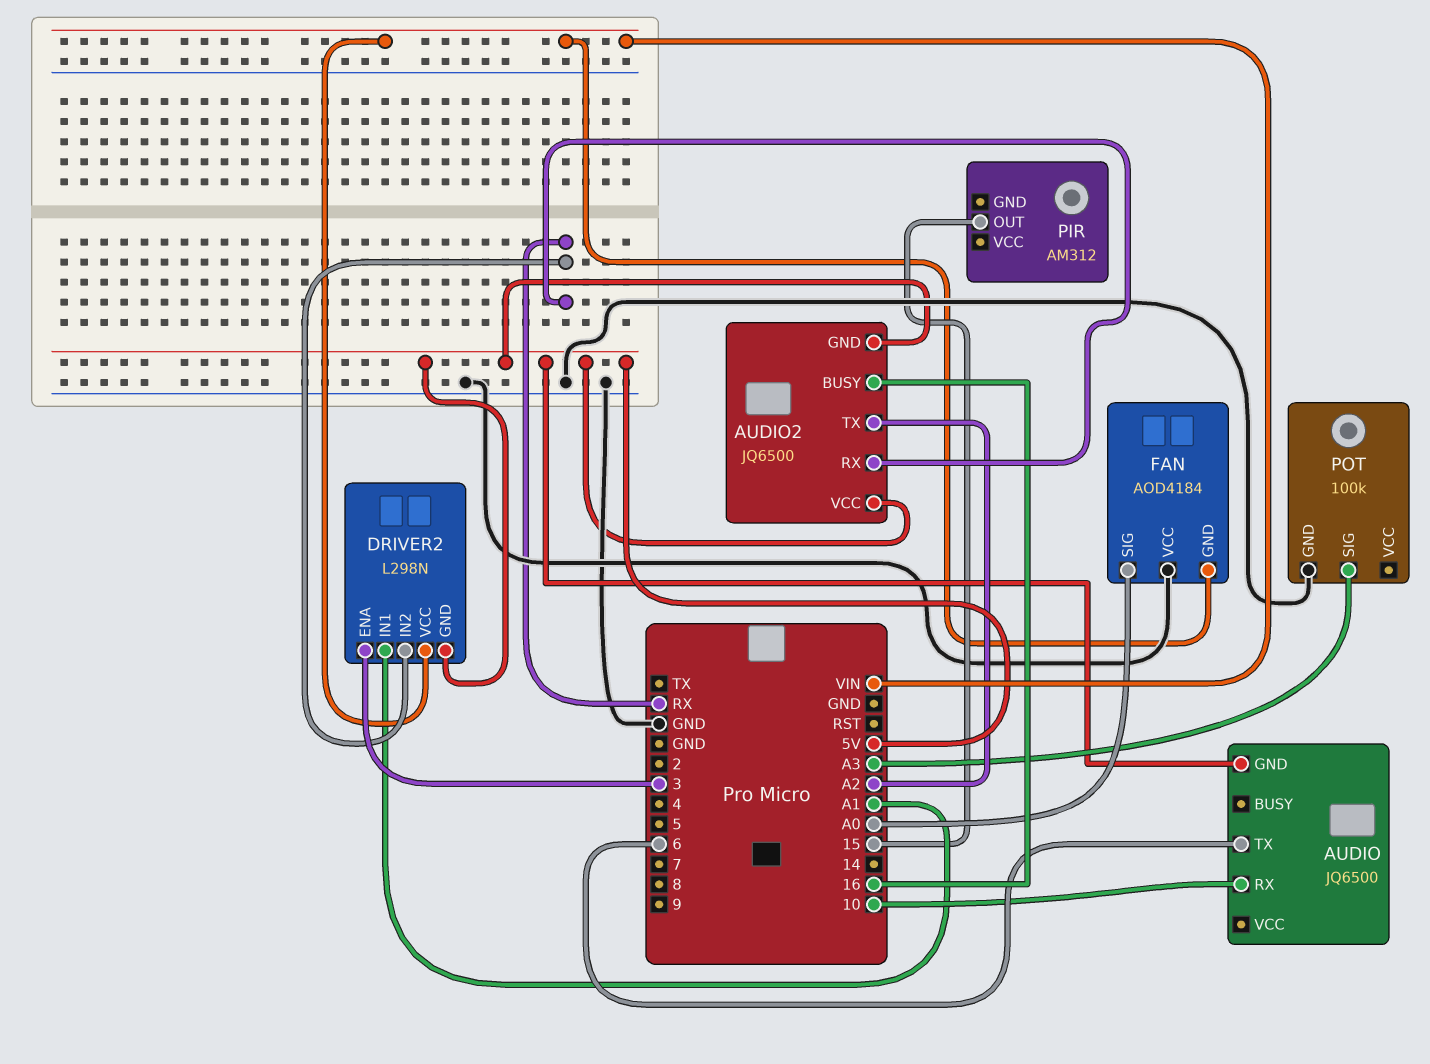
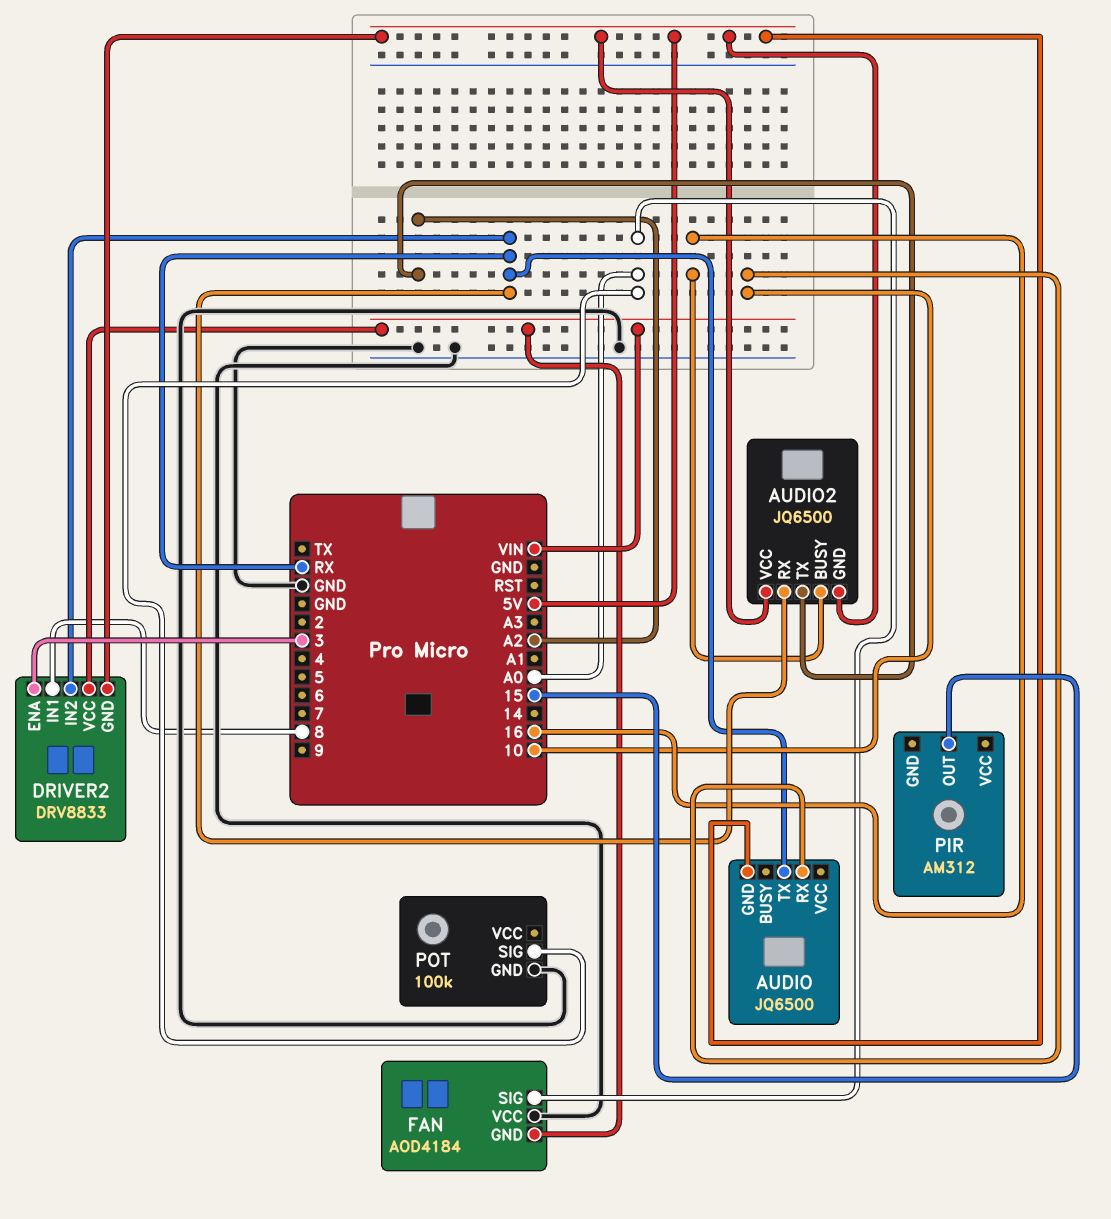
AUDIO pin TX: 6 -> RX
DRIVER2: L298N -> DRV8833
DRIVER2 pin IN1: A1 -> 8
POT pin SIG: A3 -> A0

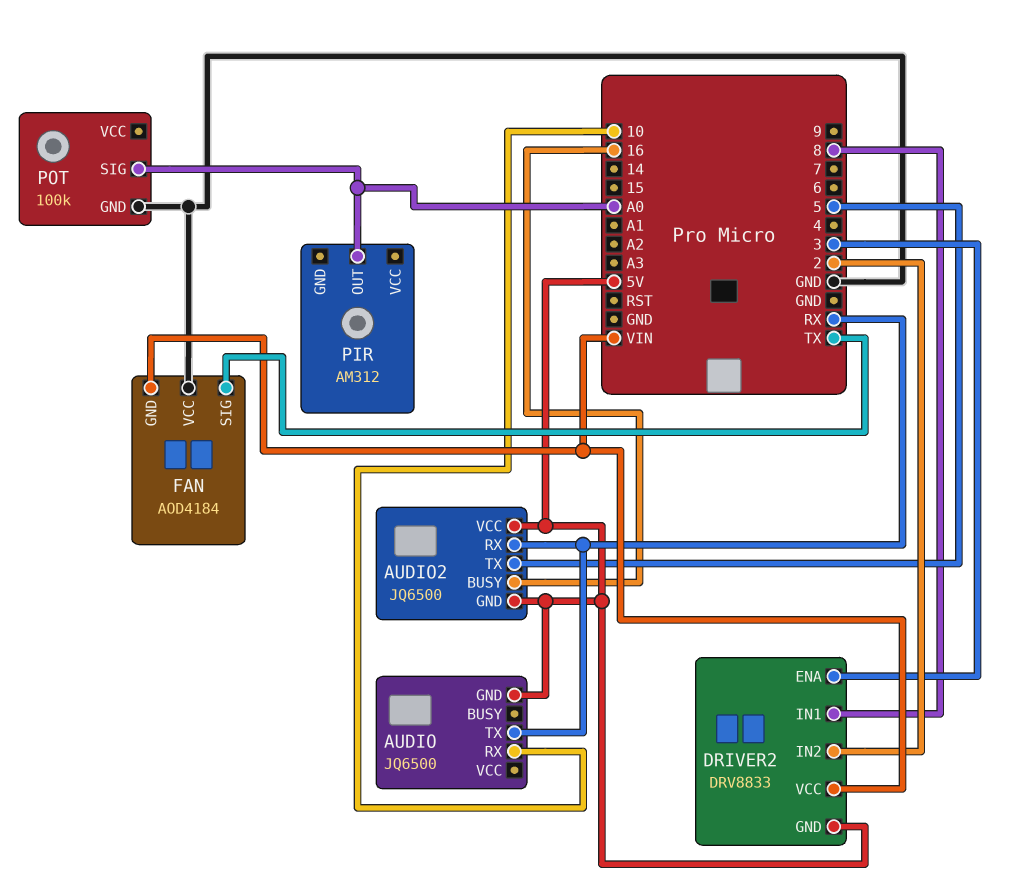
AUDIO2 pin TX: A2 -> 5
DRIVER2 pin IN2: RX -> 2
FAN pin SIG: A0 -> TX
PIR pin OUT: 15 -> A0

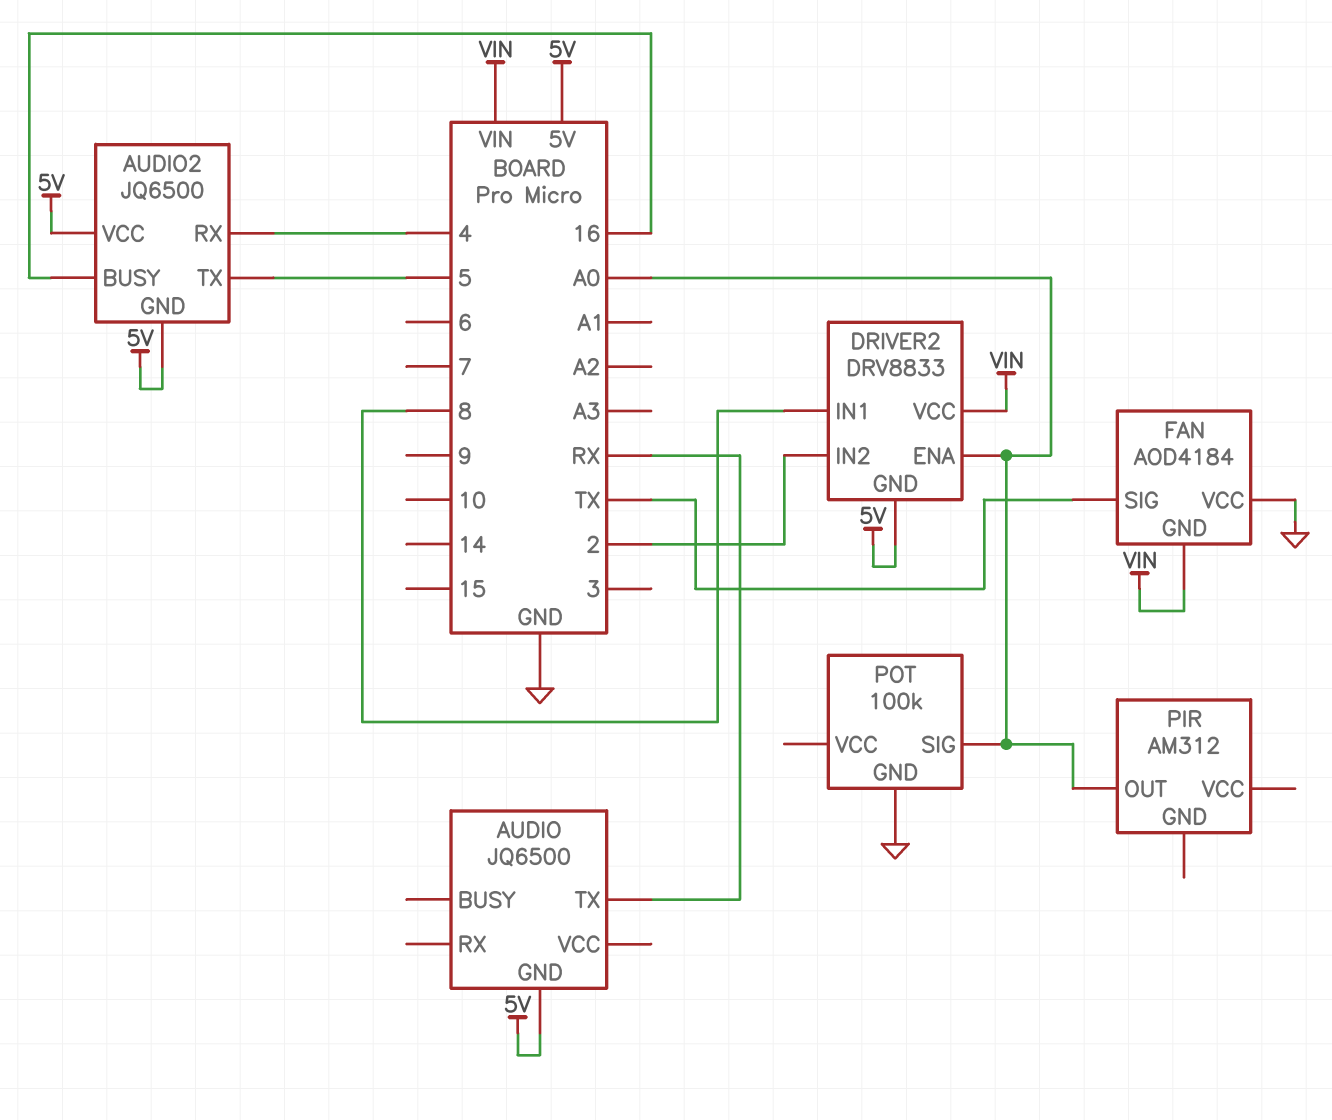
AUDIO pin RX: 10 -> none
AUDIO2 pin RX: RX -> 4
DRIVER2 pin ENA: 3 -> A0

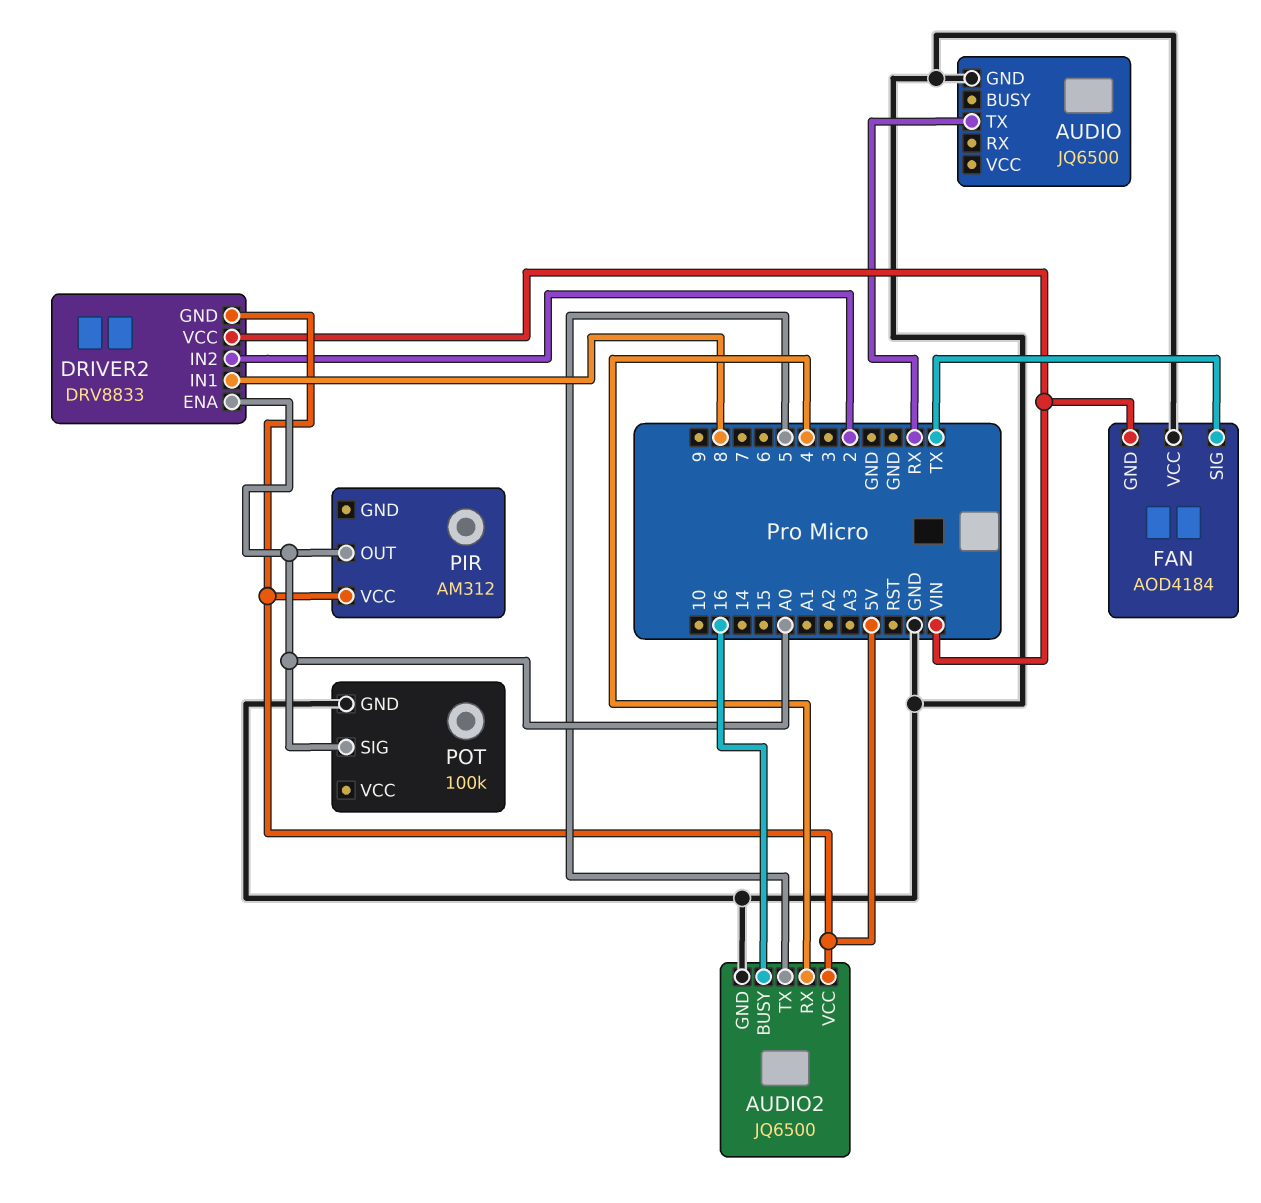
AUDIO pin GND: 5V -> GND
AUDIO2 pin GND: 5V -> GND
PIR pin VCC: none -> 5V

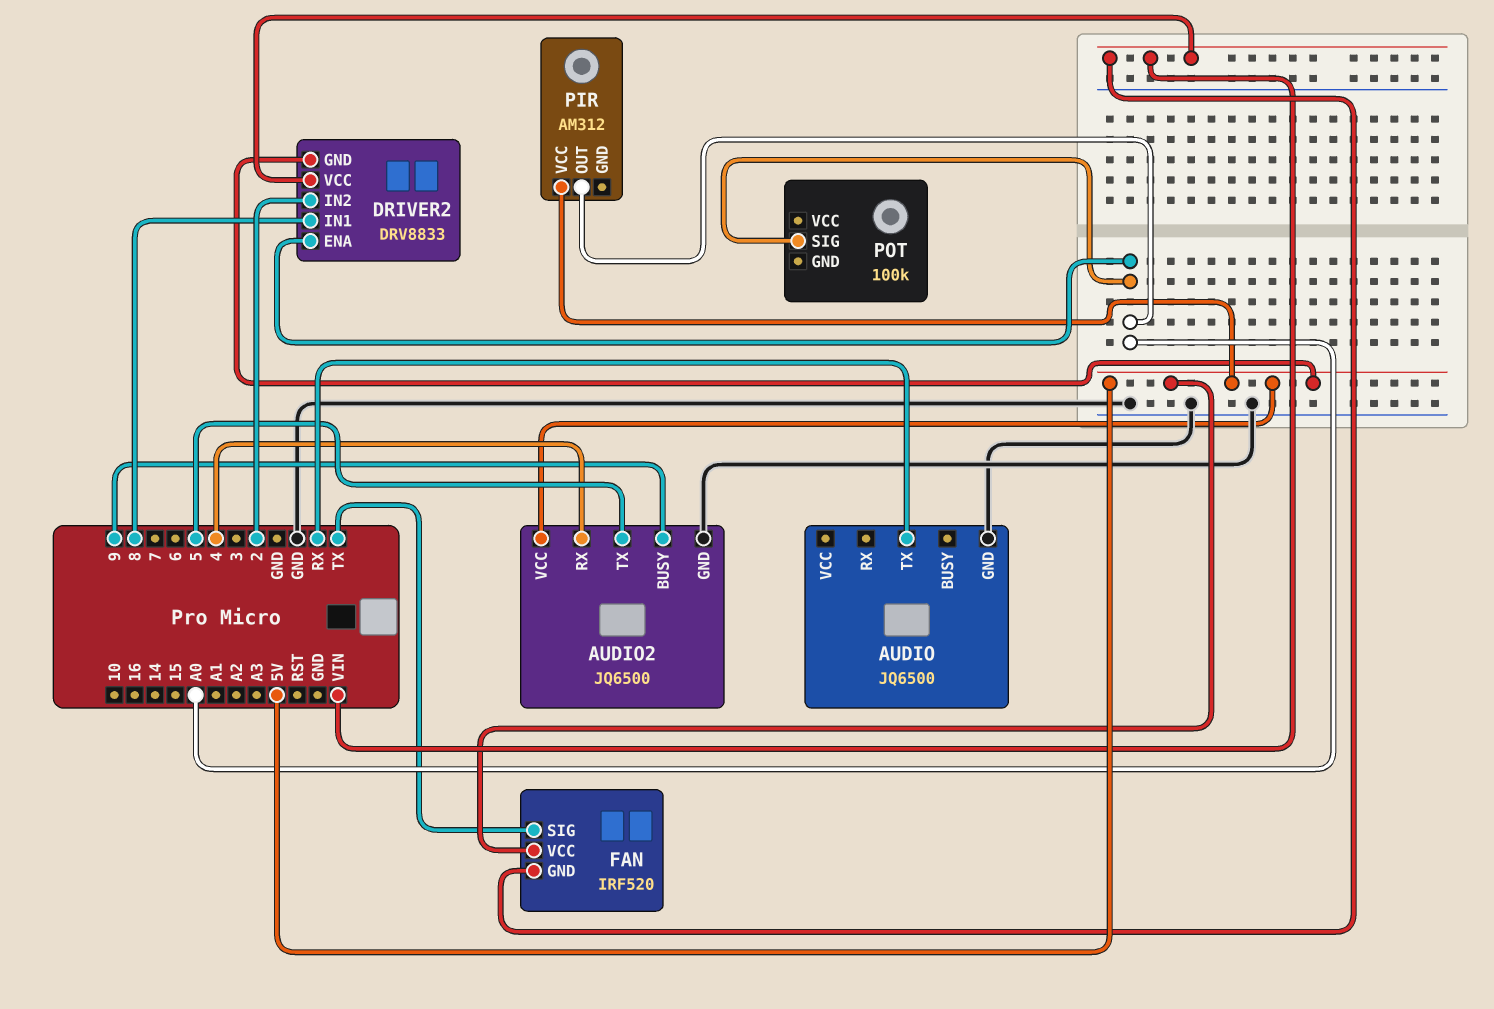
AUDIO2 pin BUSY: 16 -> 9
FAN: AOD4184 -> IRF520
FAN pin VCC: GND -> 5V
POT pin GND: GND -> none

